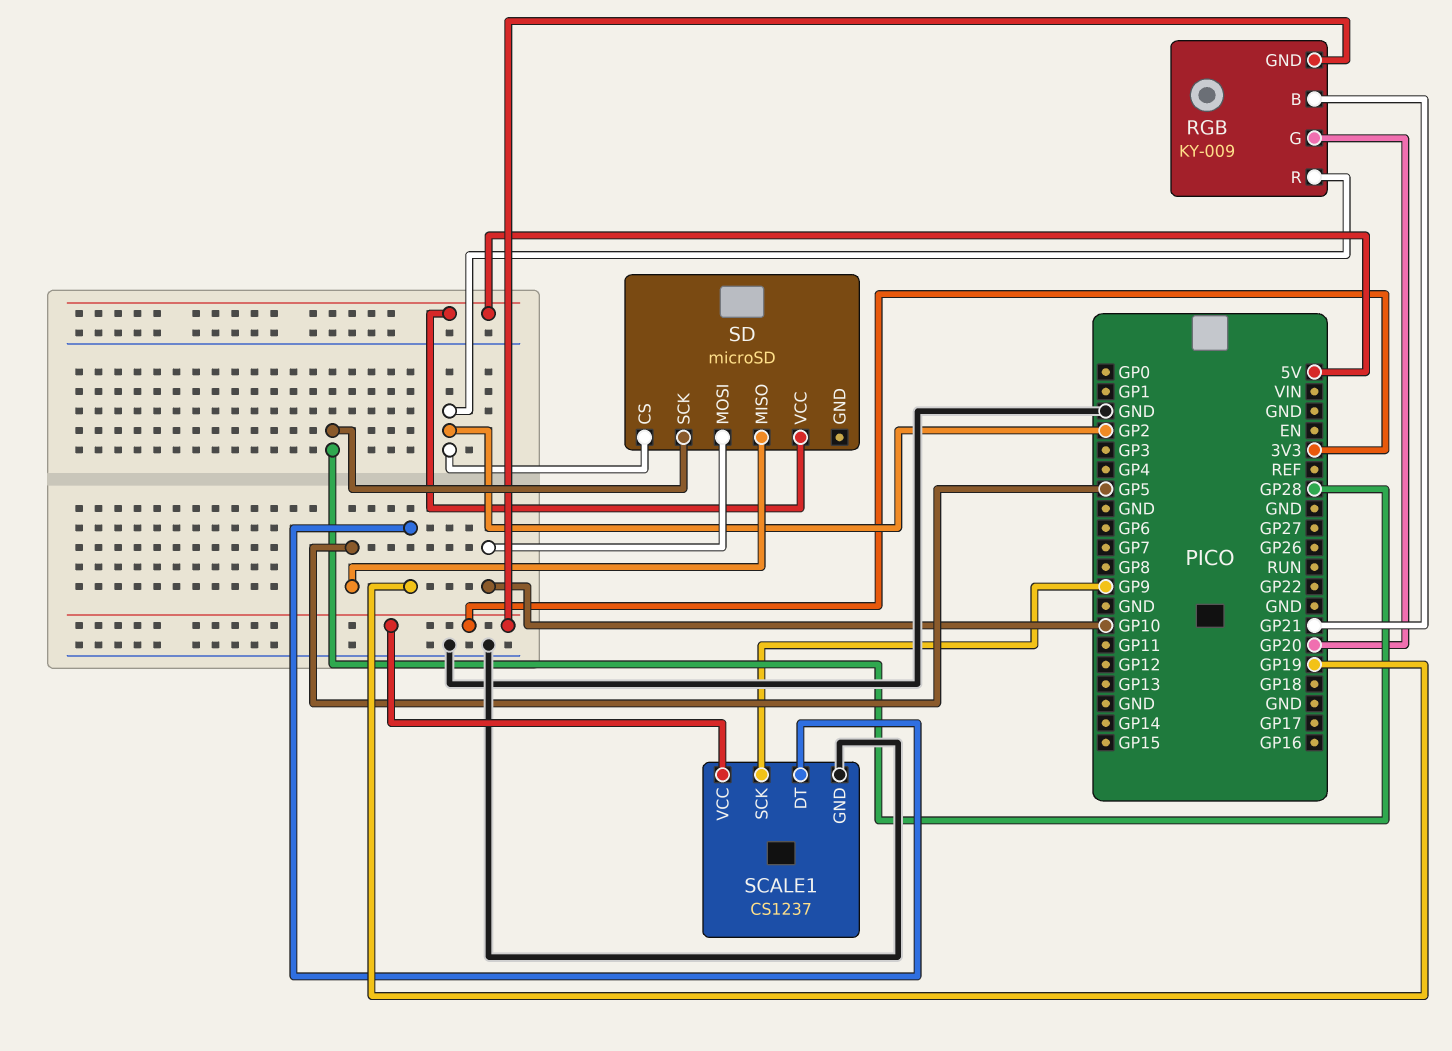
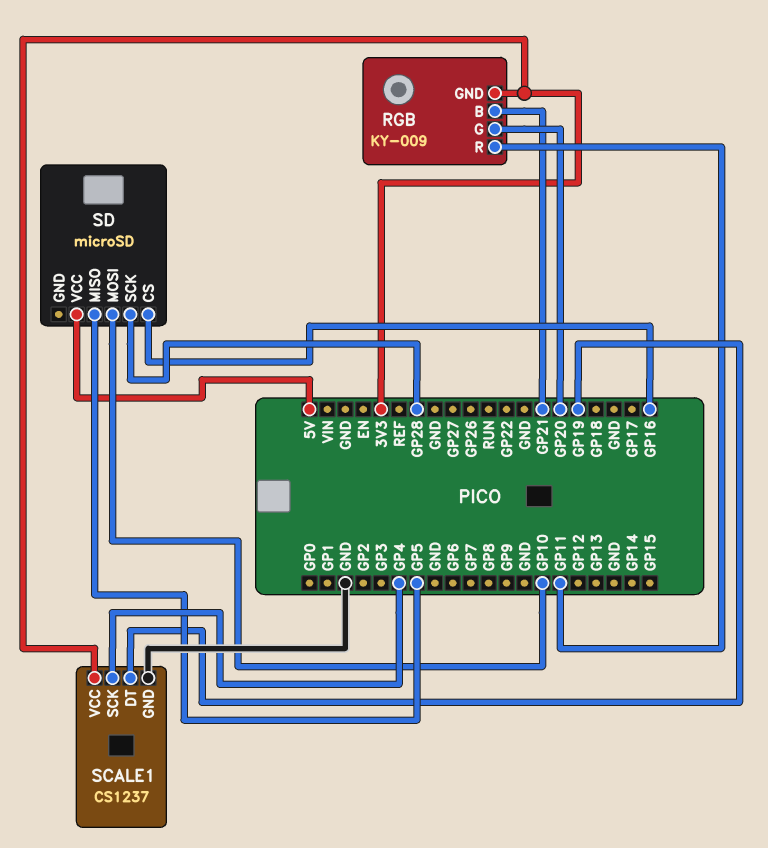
RGB pin R: GP2 -> GP11
SCALE1 pin SCK: GP9 -> GP4
SD pin CS: GP2 -> GP16

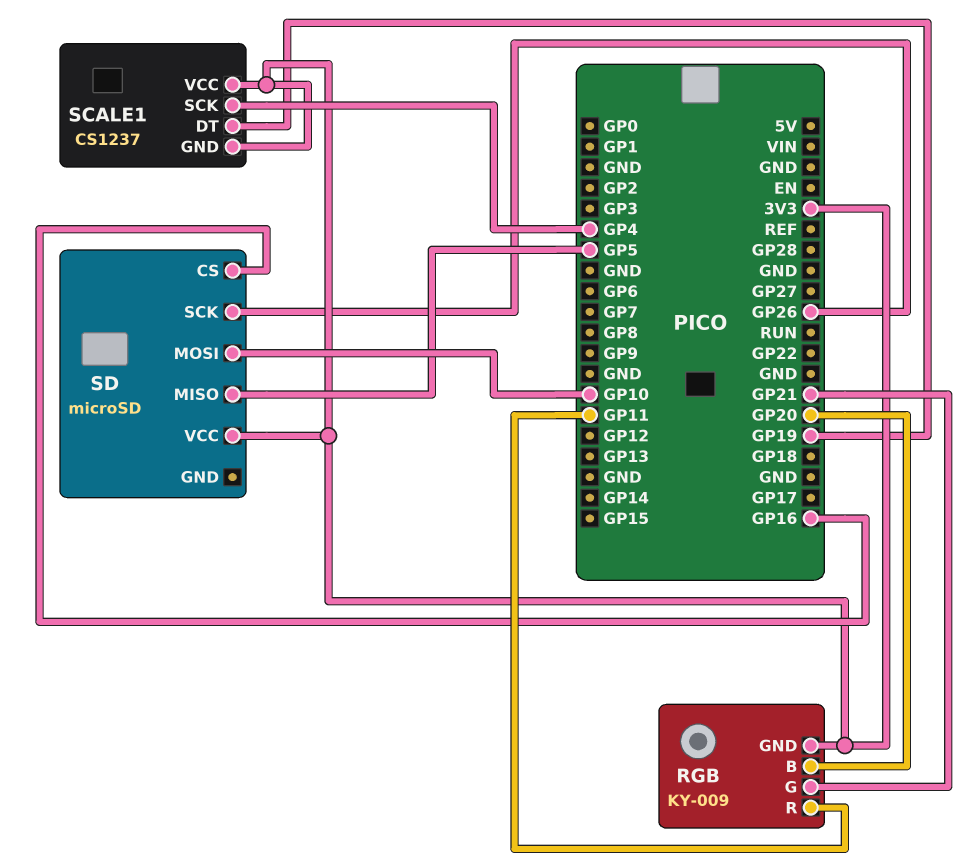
RGB pin B: GP21 -> GP20
RGB pin G: GP20 -> GP21
SCALE1 pin GND: GND -> 3V3
SD pin SCK: GP28 -> GP26
SD pin VCC: 5V -> 3V3

